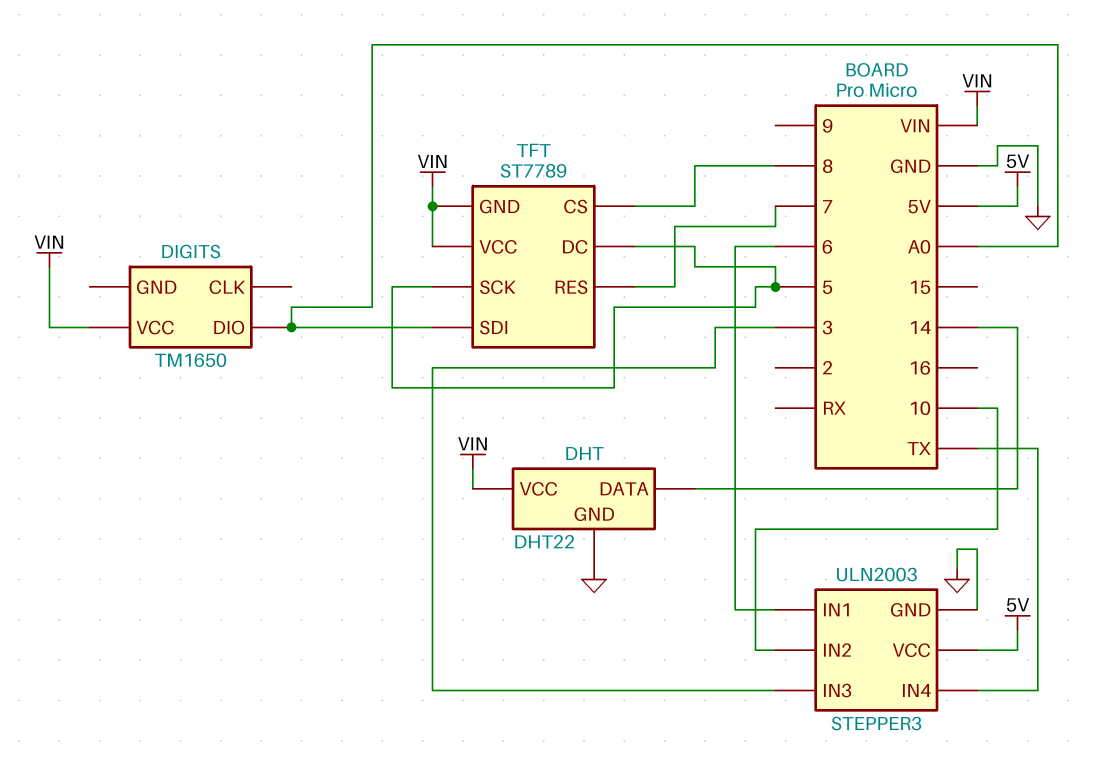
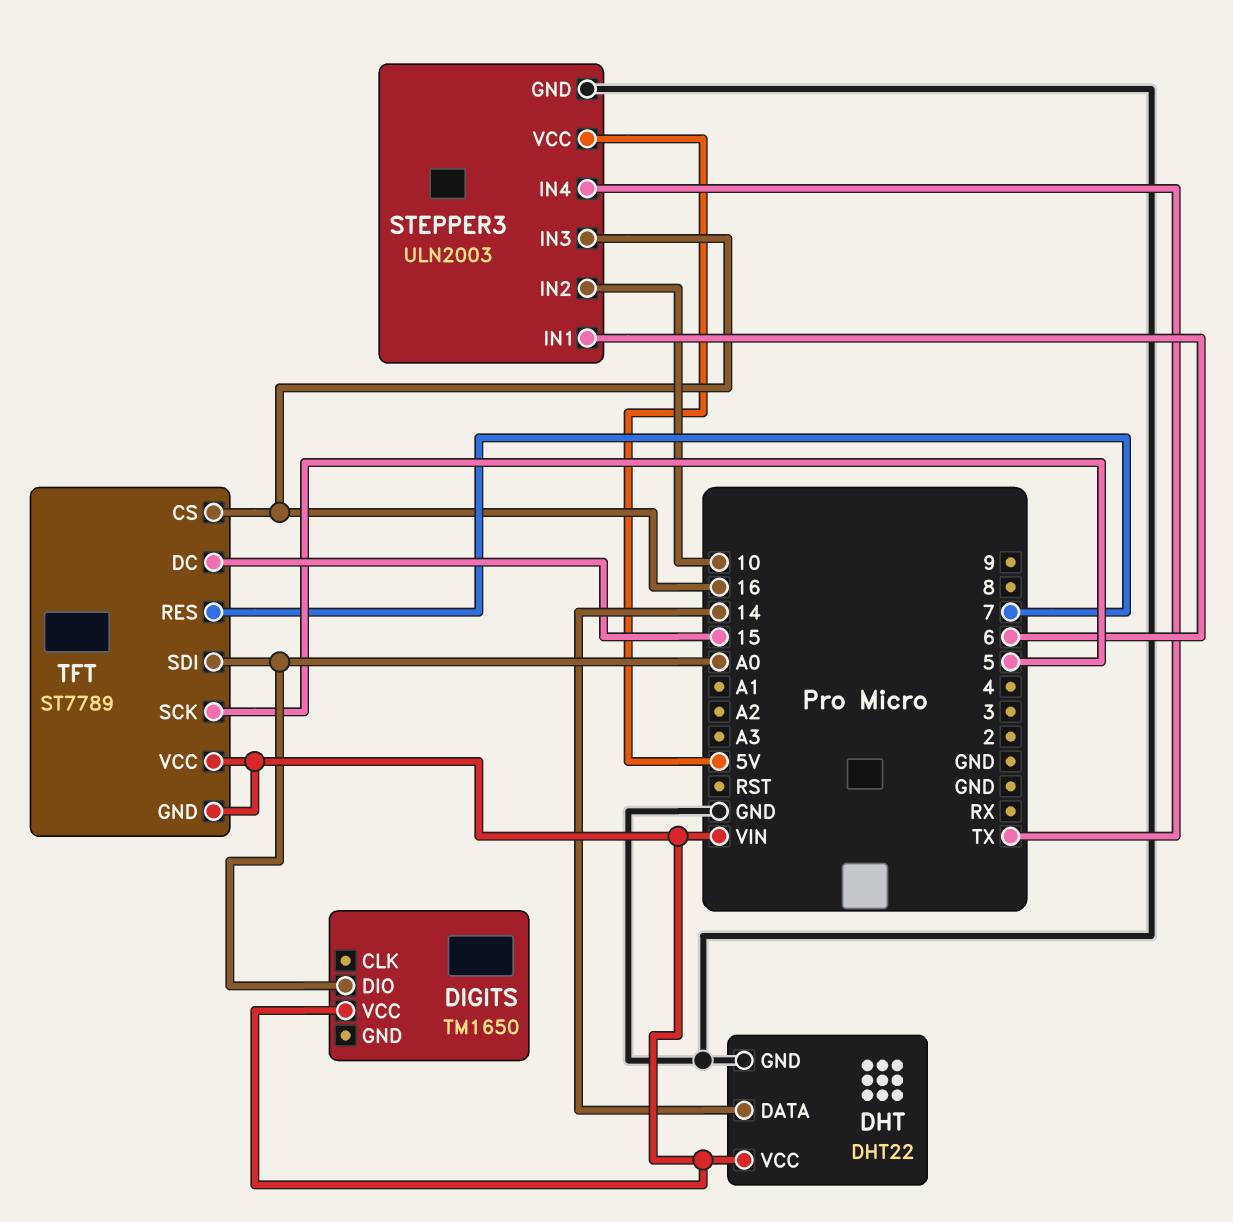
STEPPER3 pin IN3: 3 -> 16
TFT pin CS: 8 -> 16
TFT pin DC: 5 -> 15

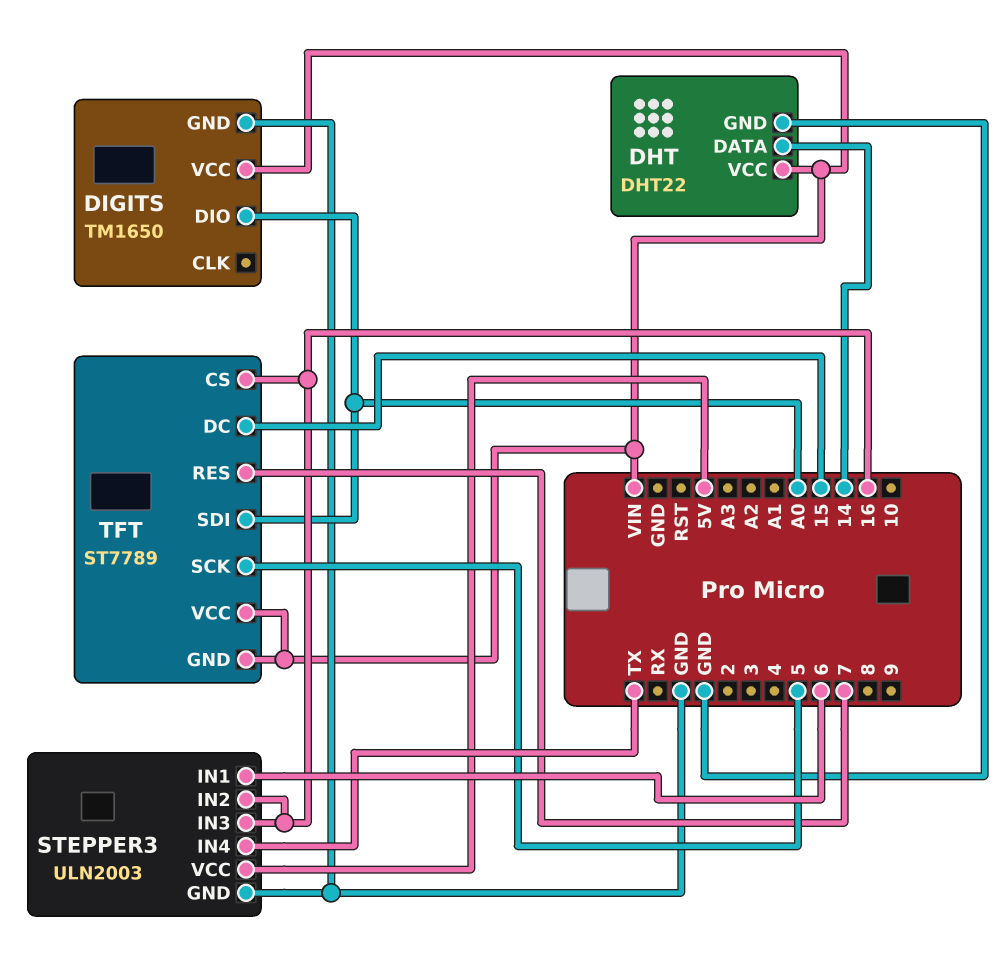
DIGITS pin GND: none -> GND
STEPPER3 pin IN2: 10 -> 16

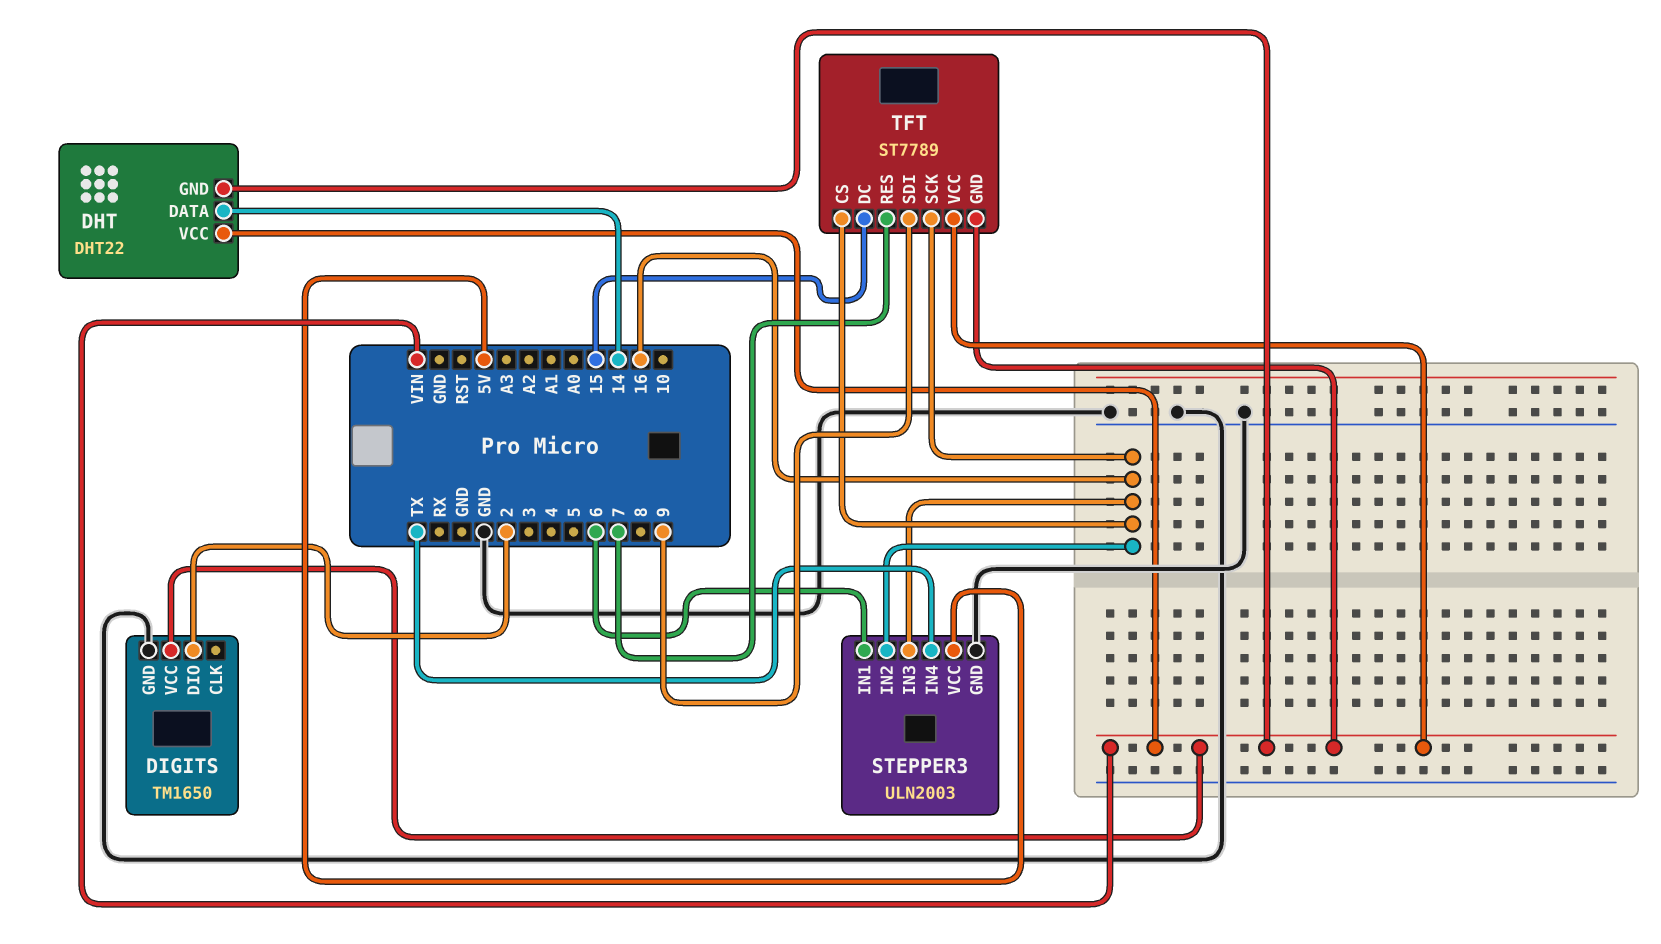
DHT pin GND: GND -> VIN
DIGITS pin DIO: A0 -> 2
TFT pin SCK: 5 -> 16
TFT pin SDI: A0 -> 9

